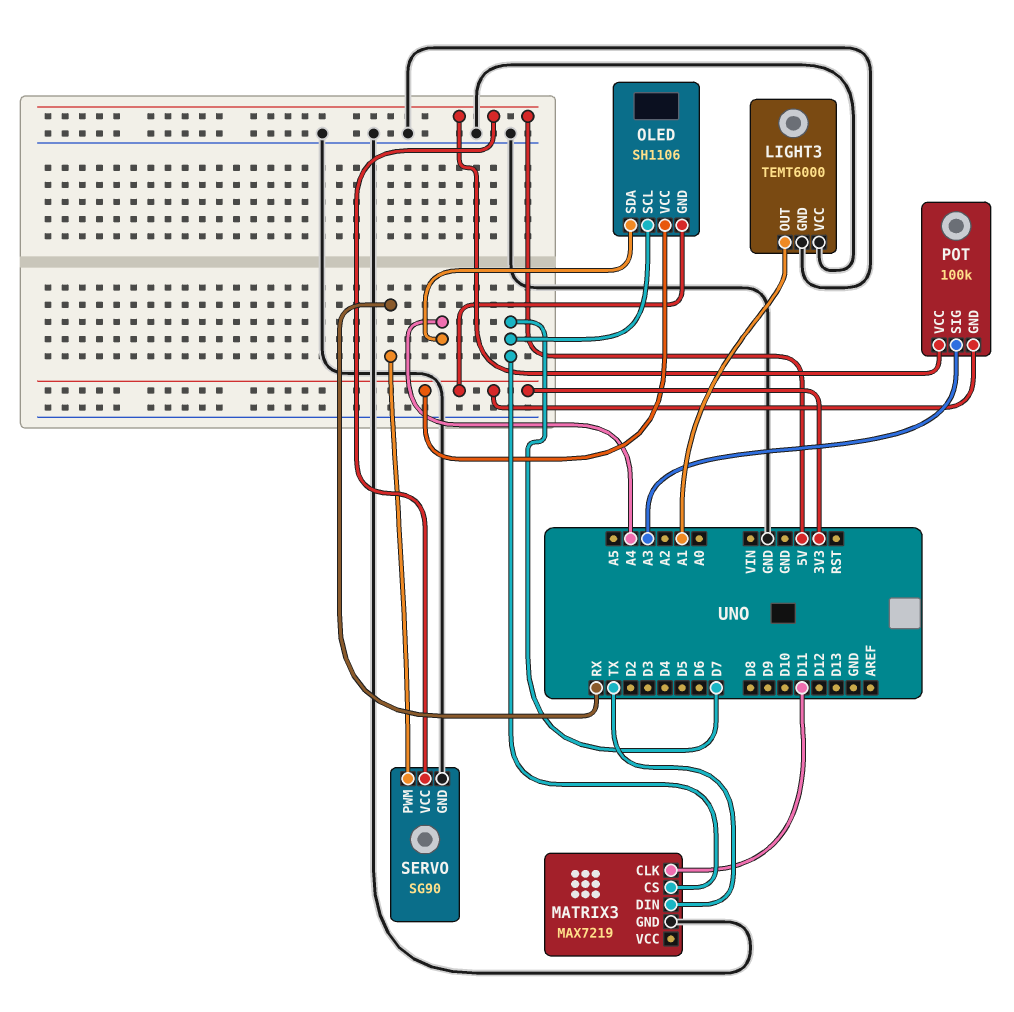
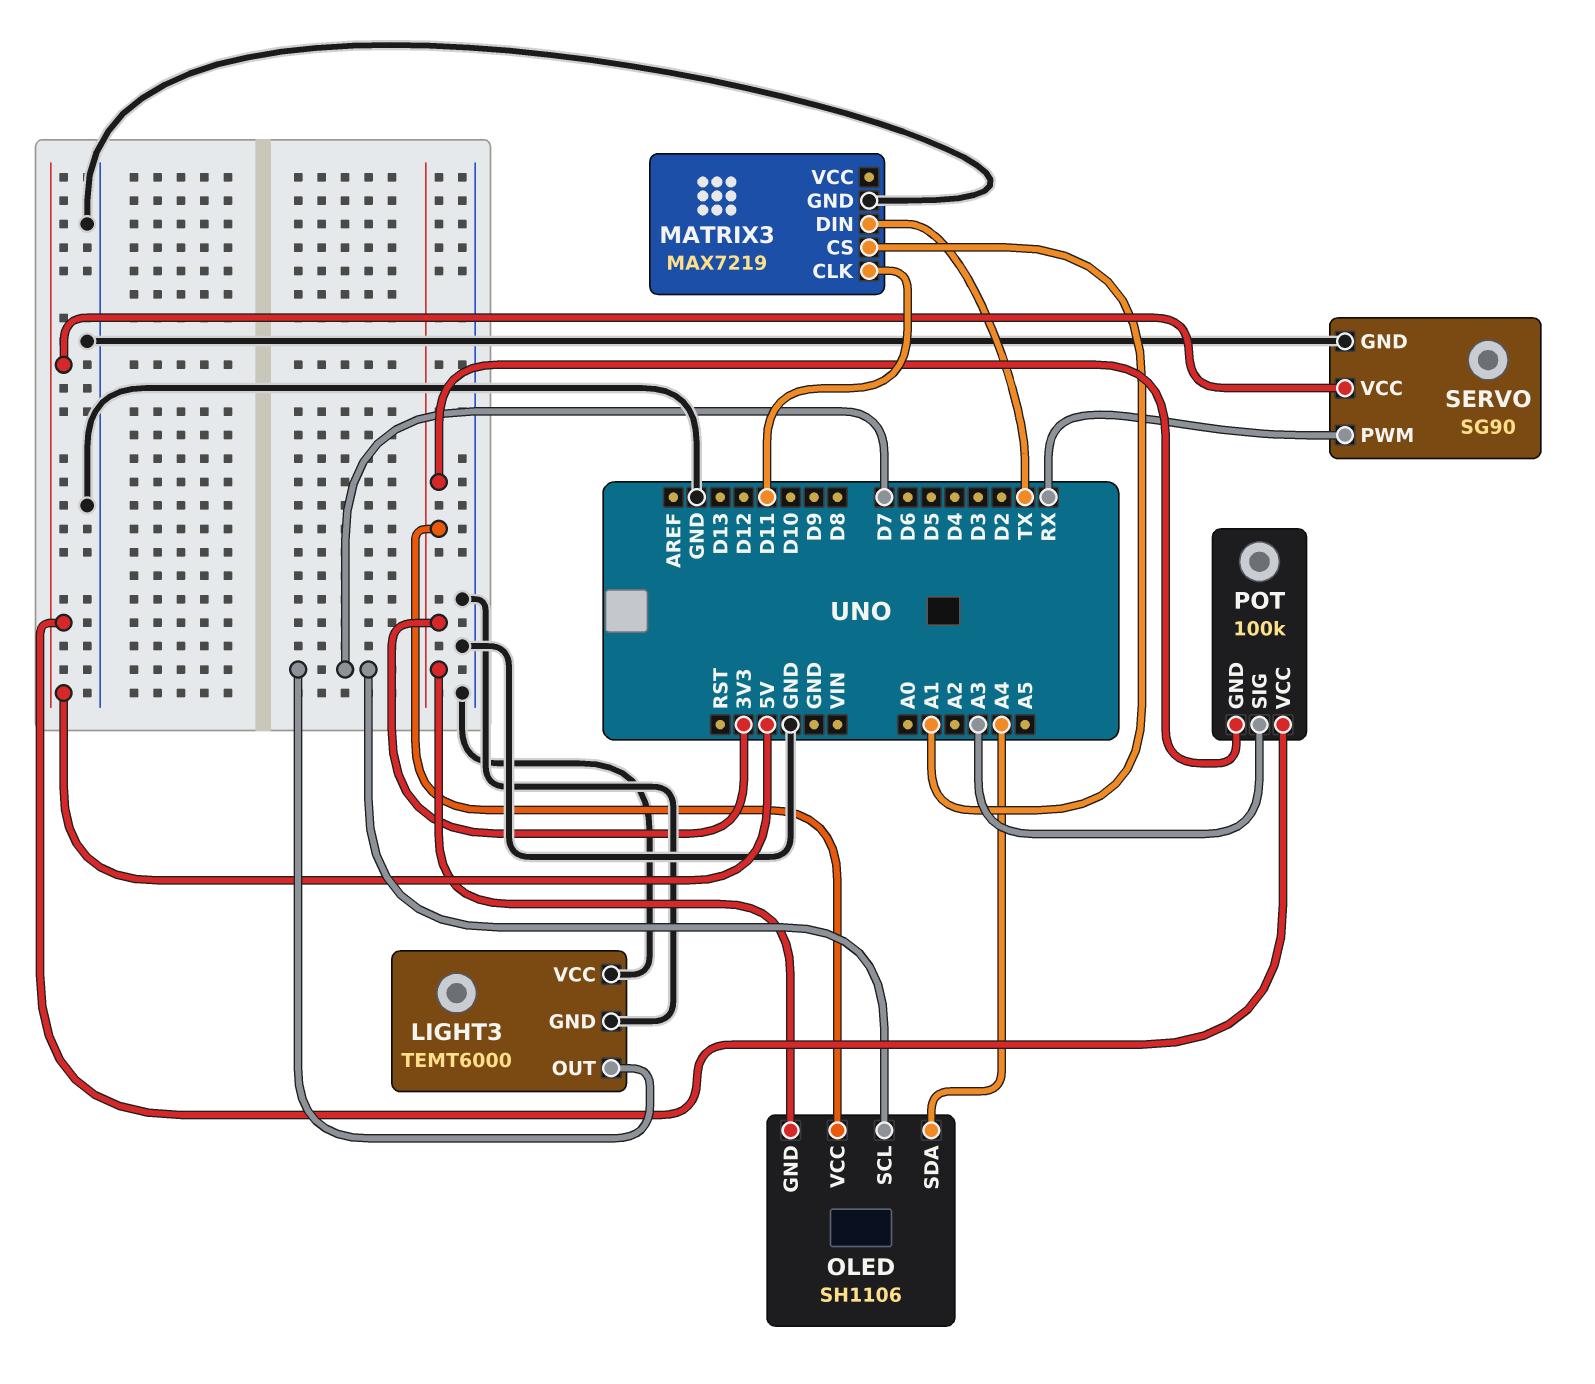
LIGHT3 pin OUT: A1 -> D7
MATRIX3 pin CS: D7 -> A1

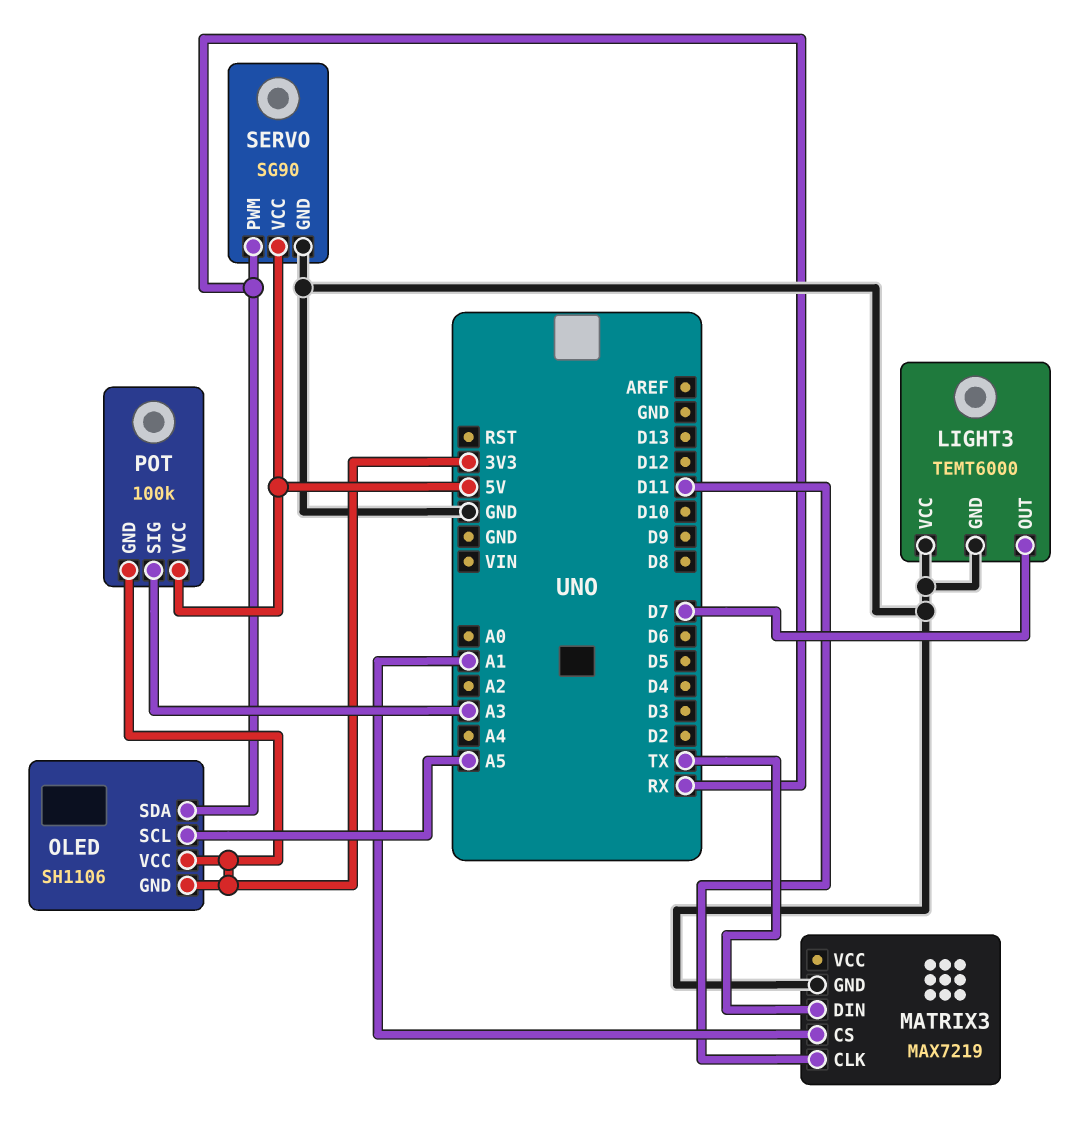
OLED pin SCL: D7 -> A5
OLED pin SDA: A4 -> RX

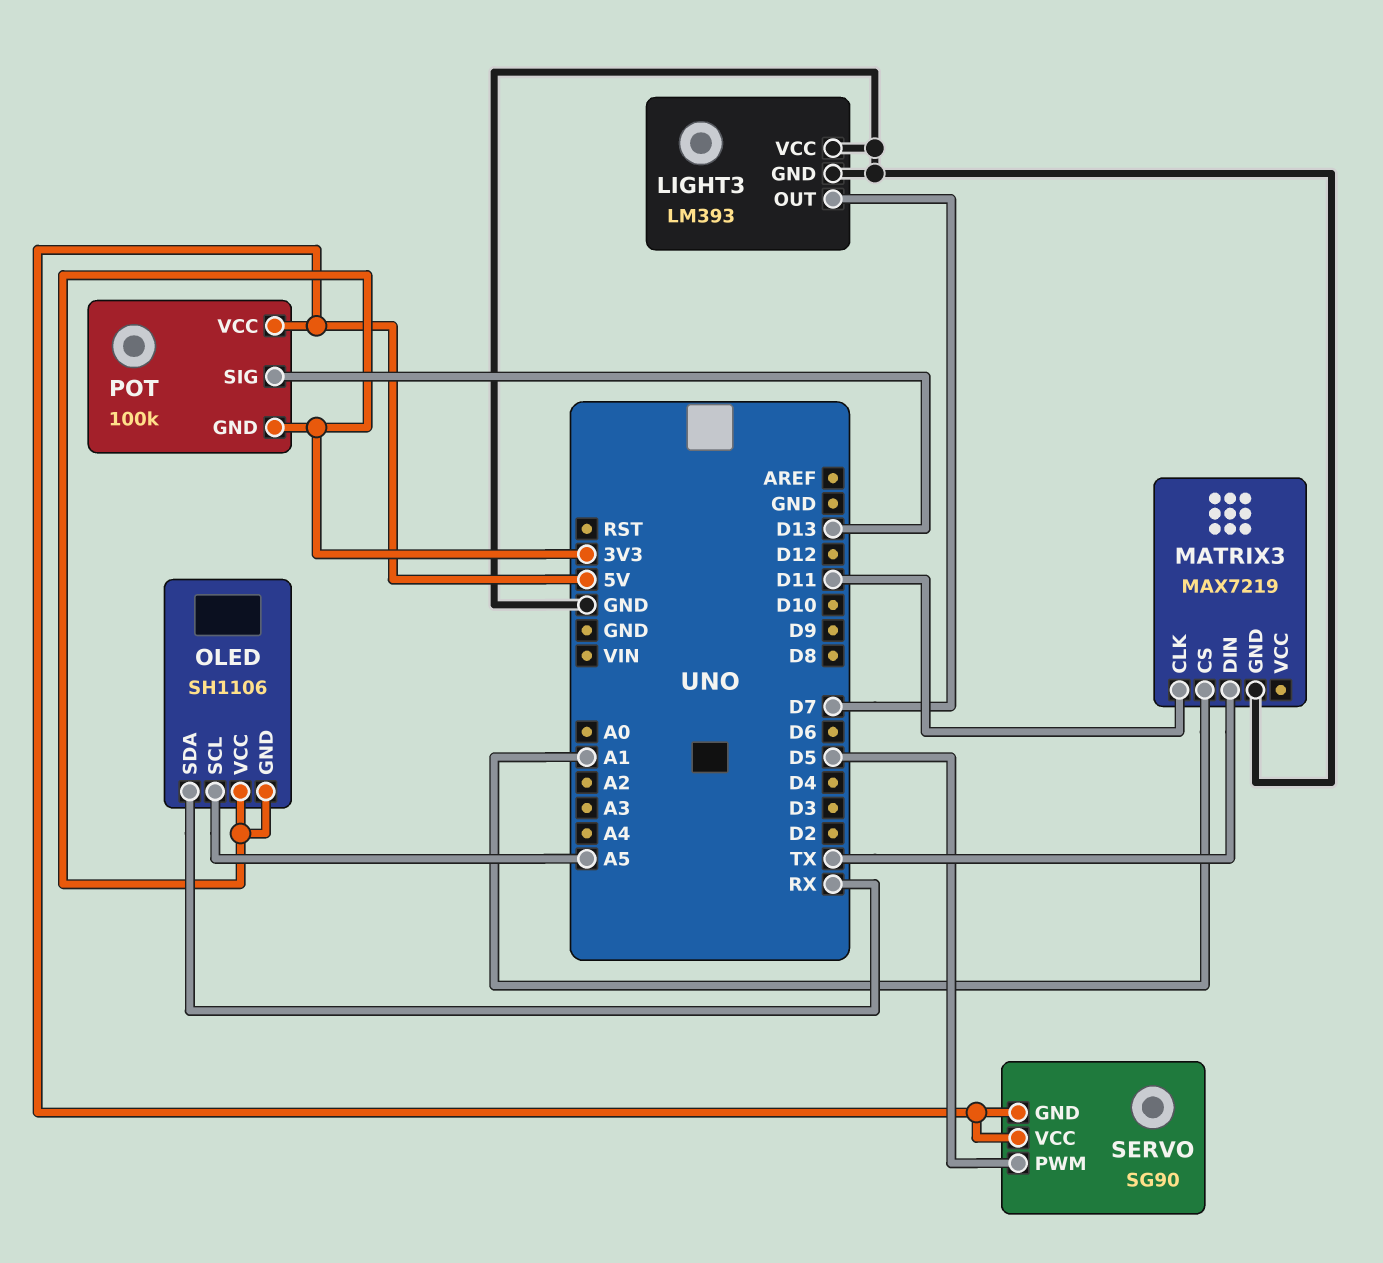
LIGHT3: TEMT6000 -> LM393
POT pin SIG: A3 -> D13
SERVO pin GND: GND -> 5V
SERVO pin PWM: RX -> D5

